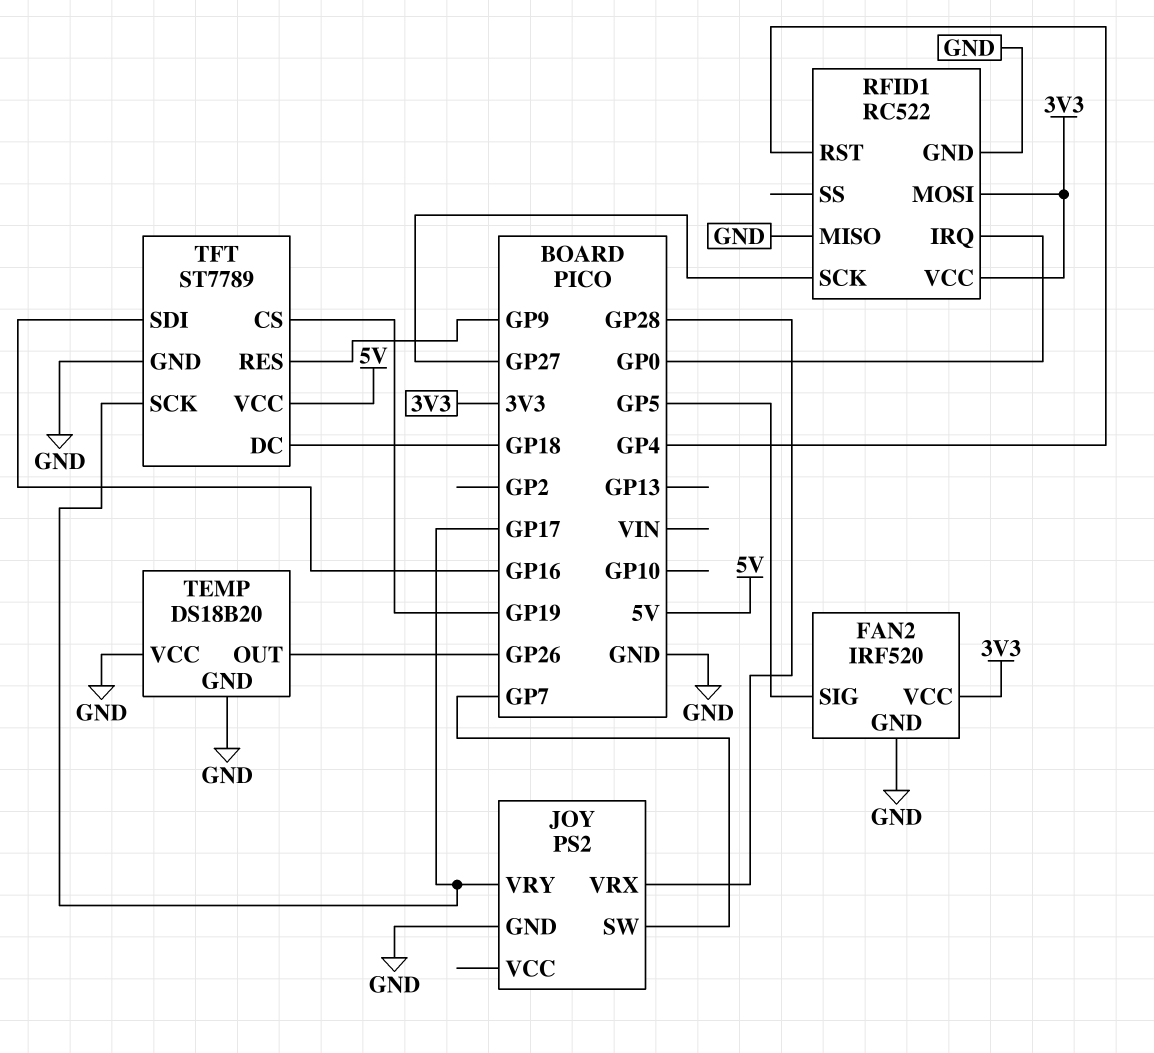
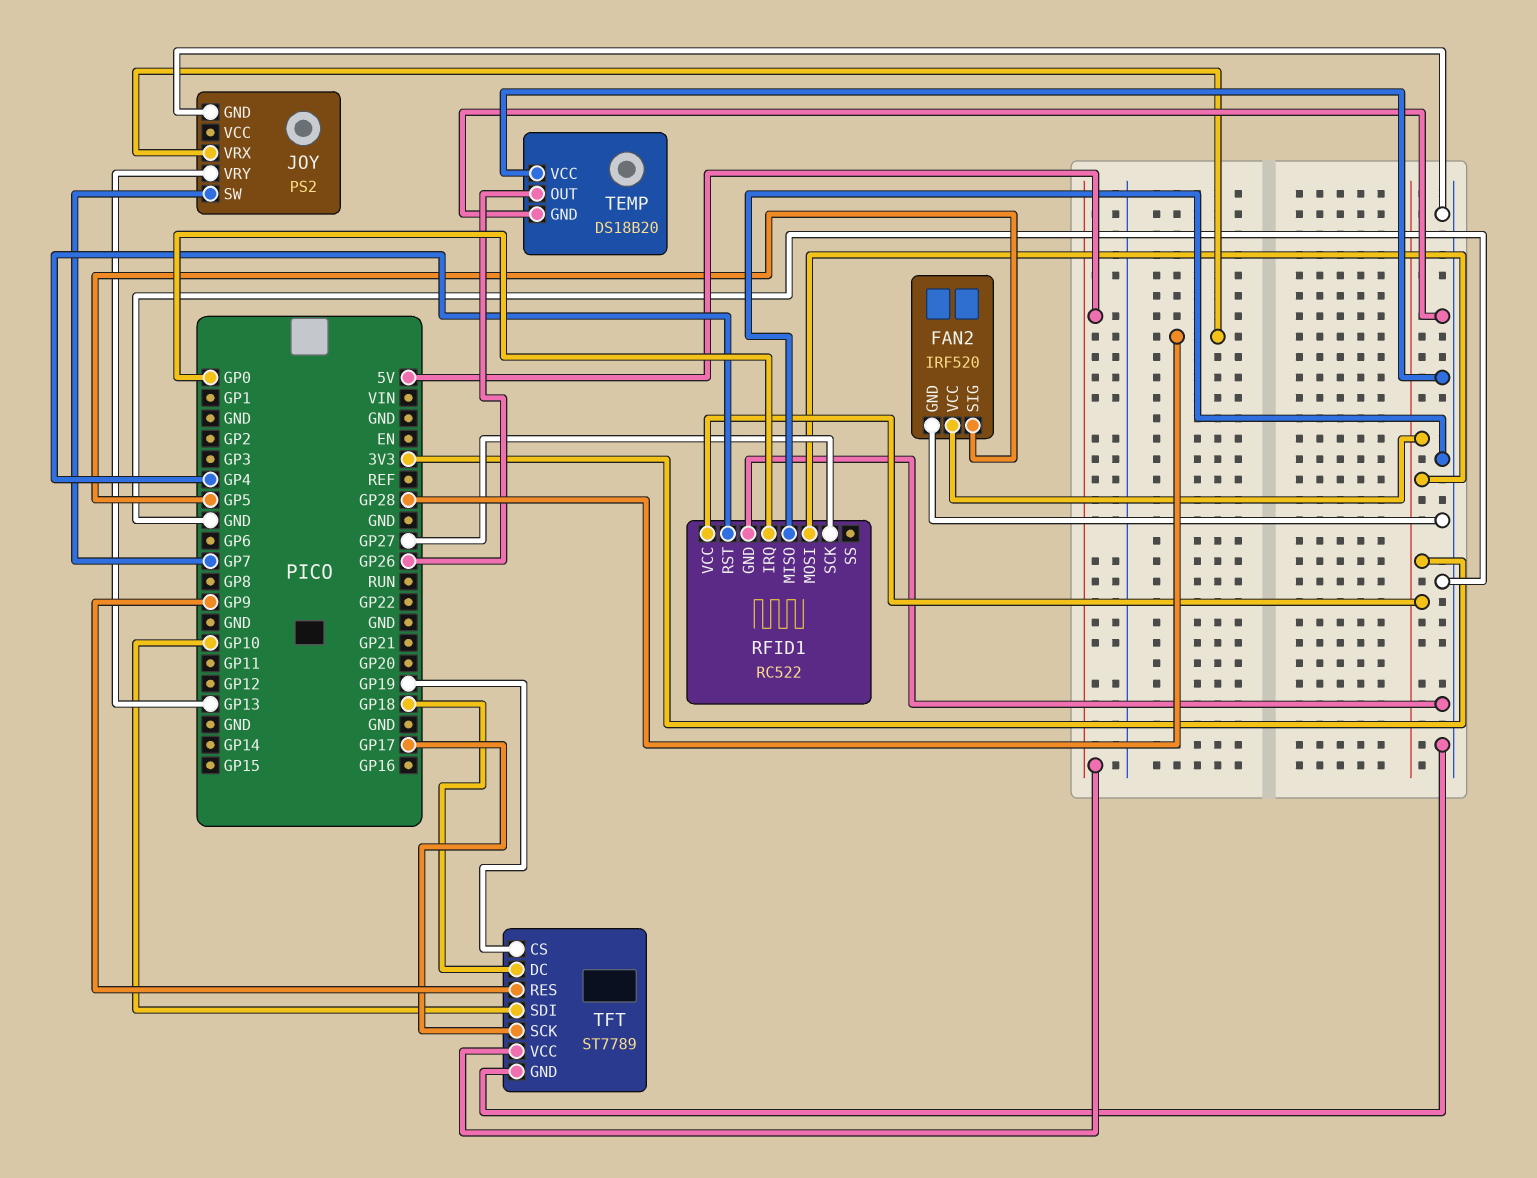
JOY pin VRY: GP17 -> GP13
TFT pin SDI: GP16 -> GP10

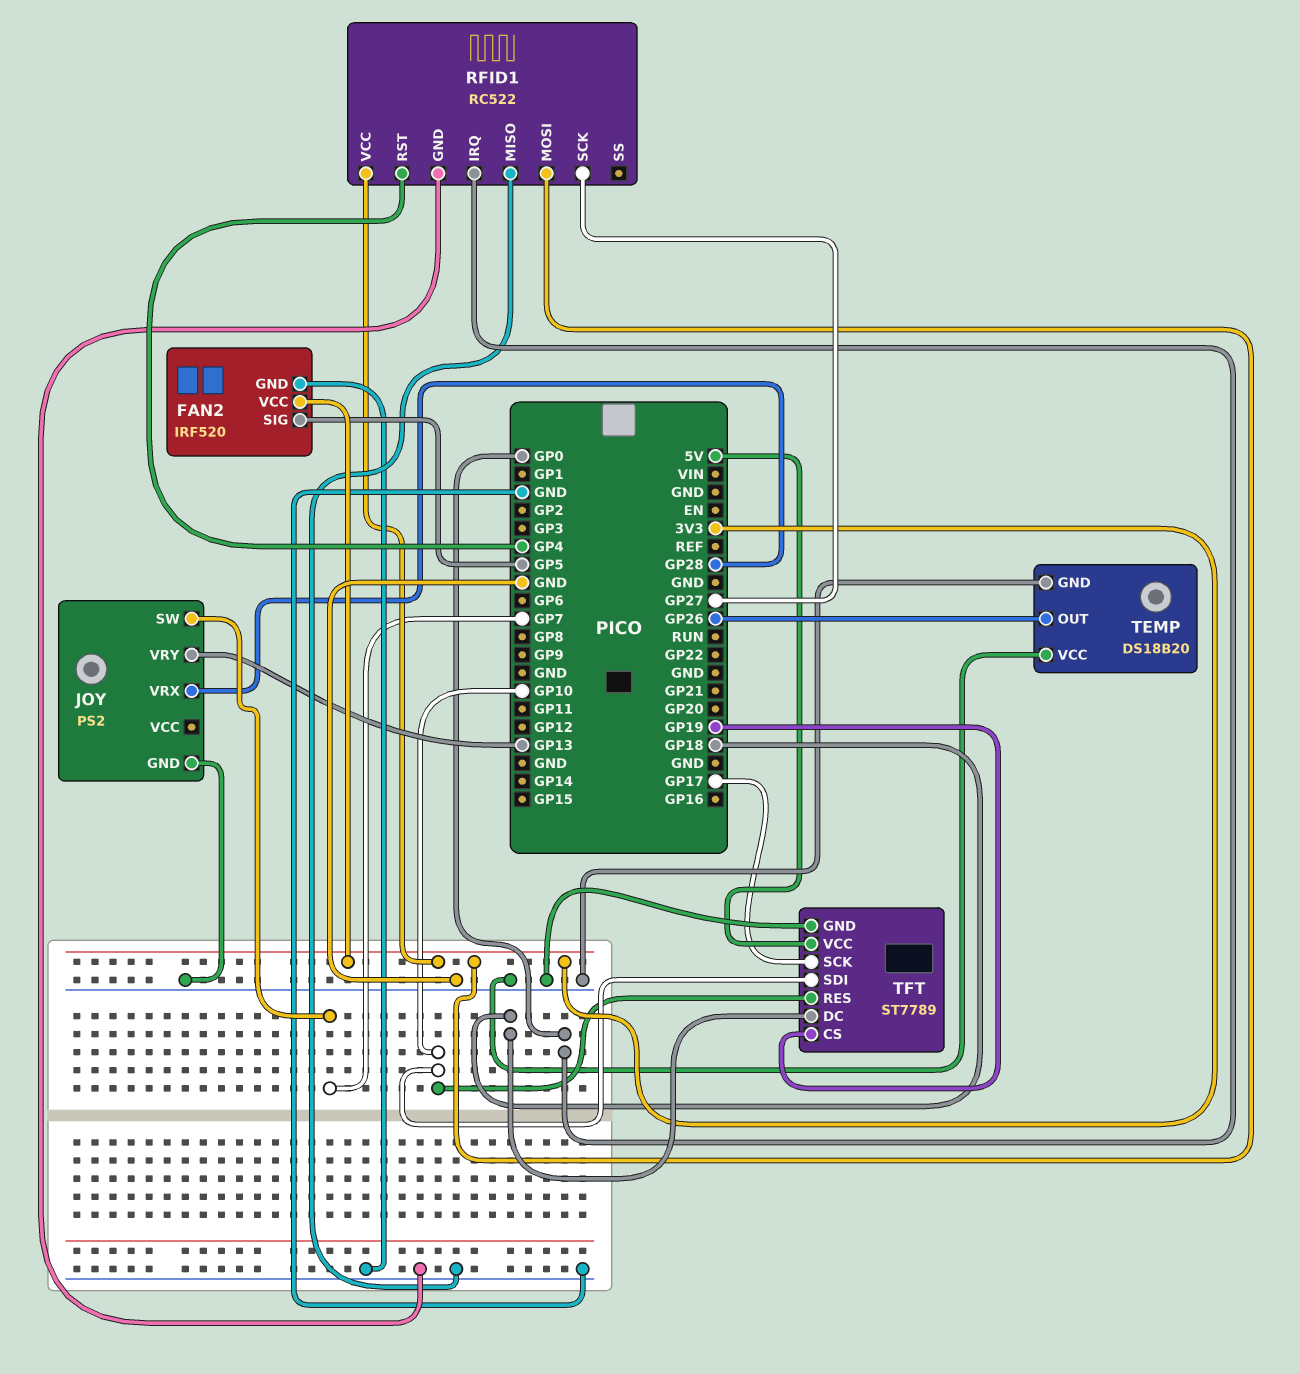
TFT pin RES: GP9 -> GP10

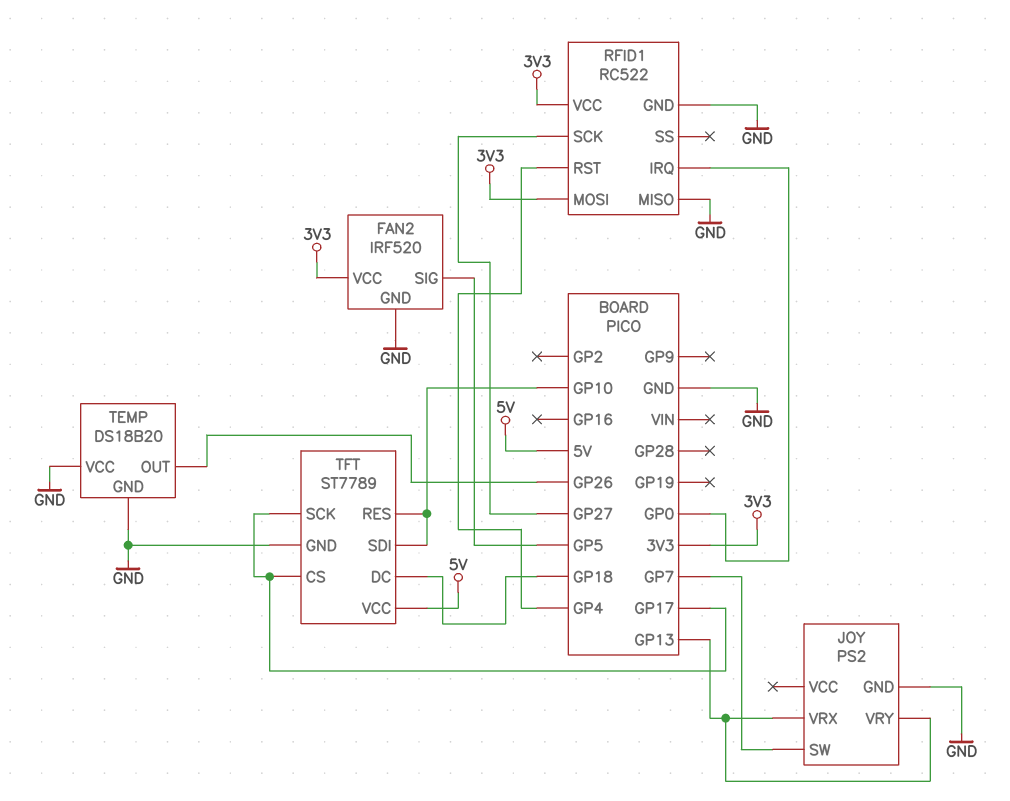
JOY pin VRX: GP28 -> GP13
TFT pin CS: GP19 -> GP17

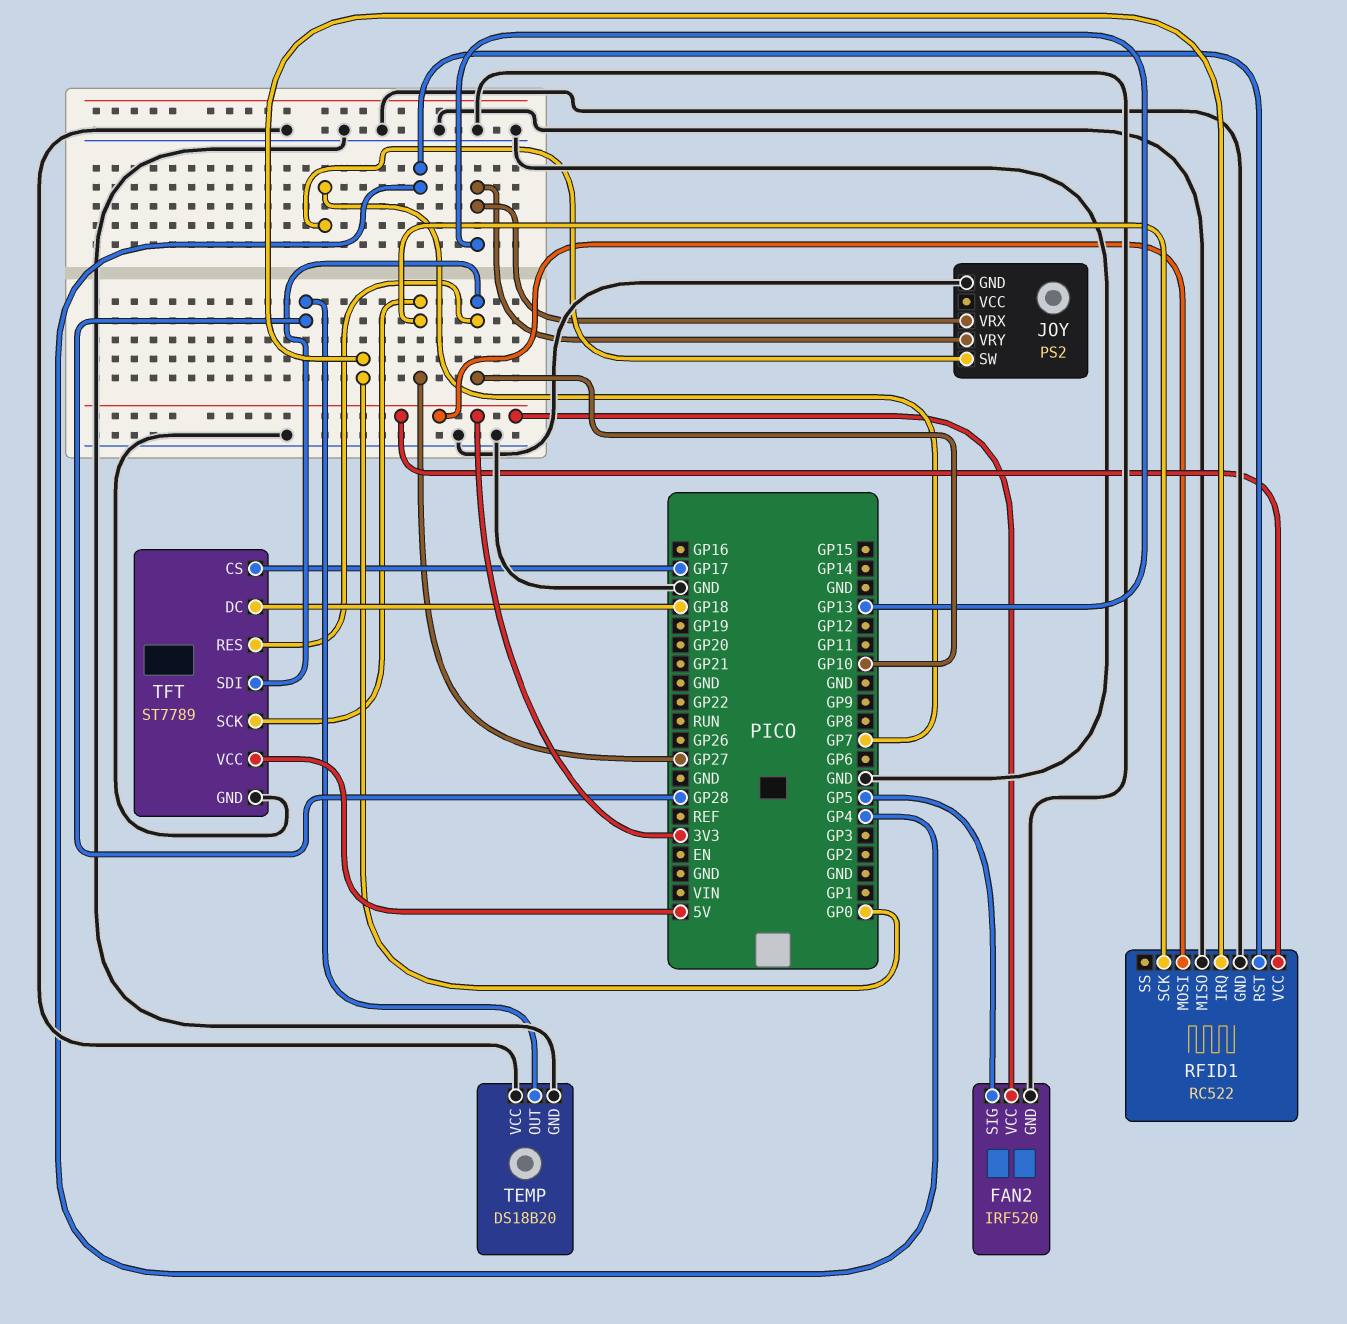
TEMP pin OUT: GP26 -> GP28
TFT pin SCK: GP17 -> GP27

